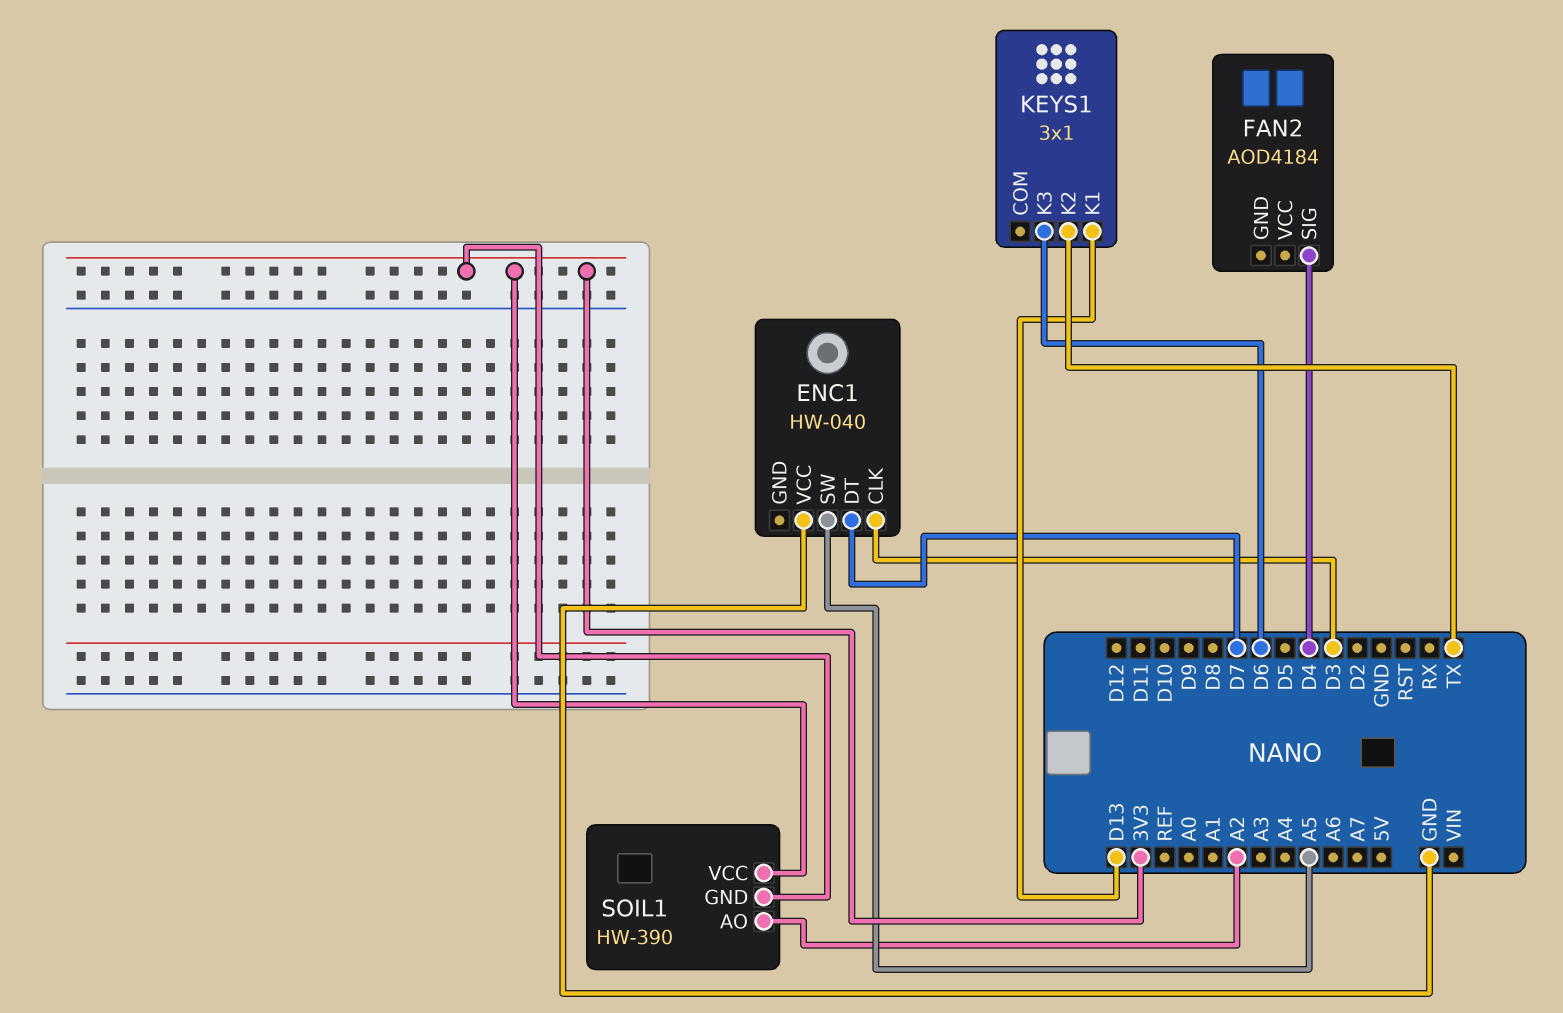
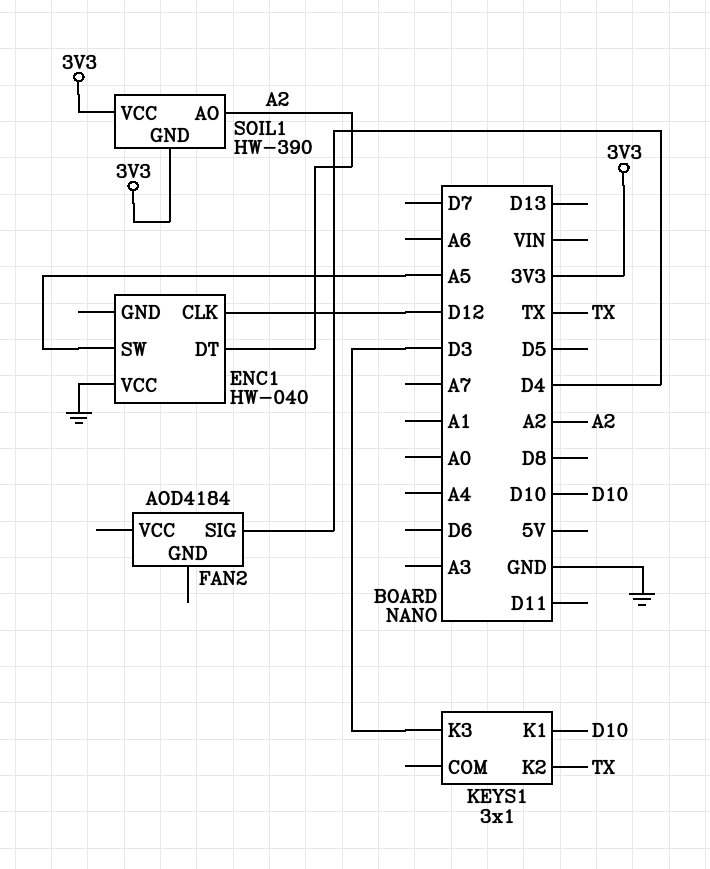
ENC1 pin CLK: D3 -> D12
ENC1 pin DT: D7 -> A2
KEYS1 pin K1: D13 -> D10
KEYS1 pin K3: D6 -> D3

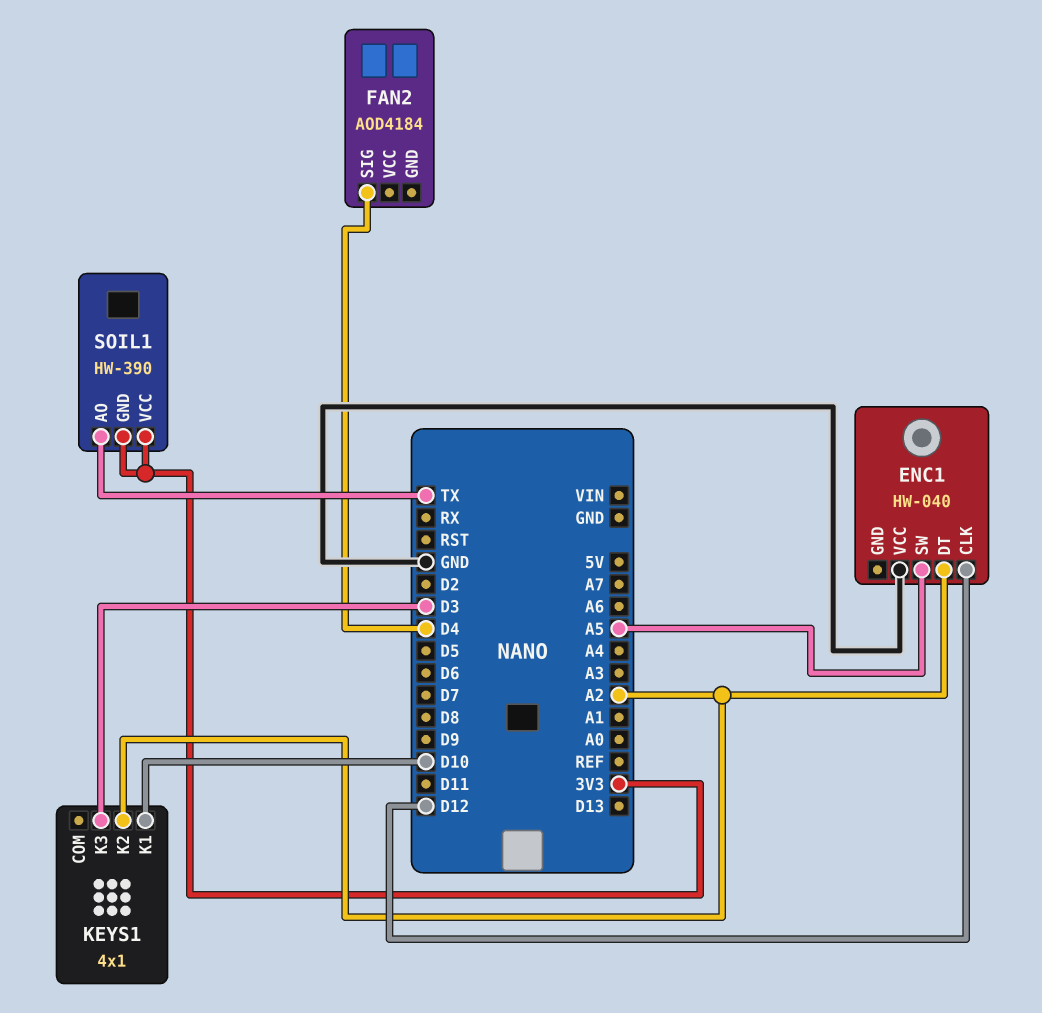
KEYS1: 3x1 -> 4x1
KEYS1 pin K2: TX -> A2
SOIL1 pin AO: A2 -> TX

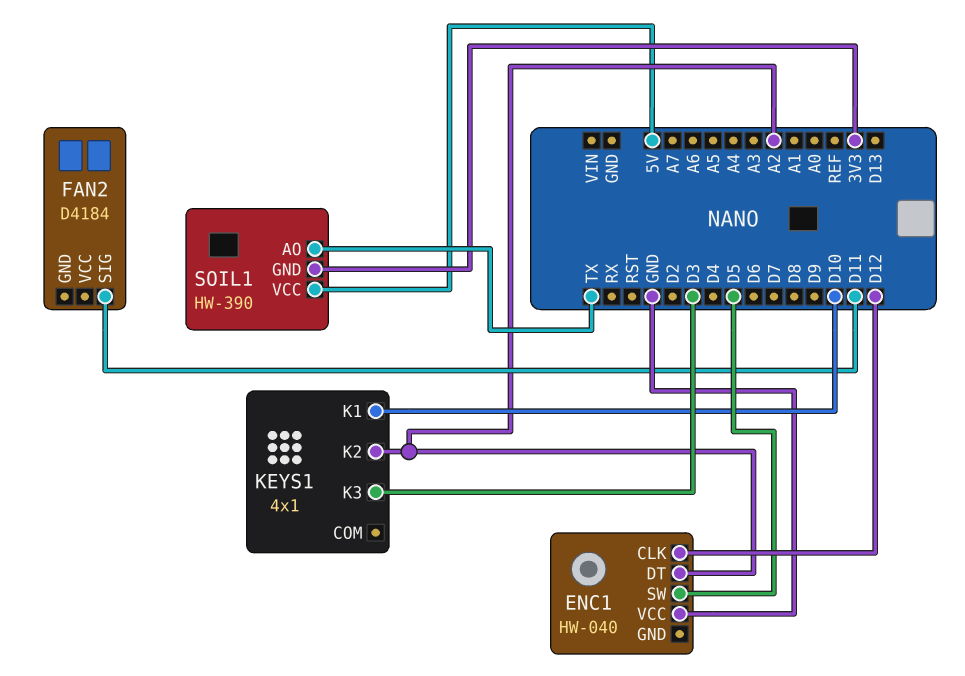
ENC1 pin SW: A5 -> D5
FAN2: AOD4184 -> D4184
FAN2 pin SIG: D4 -> D11
SOIL1 pin VCC: 3V3 -> 5V

